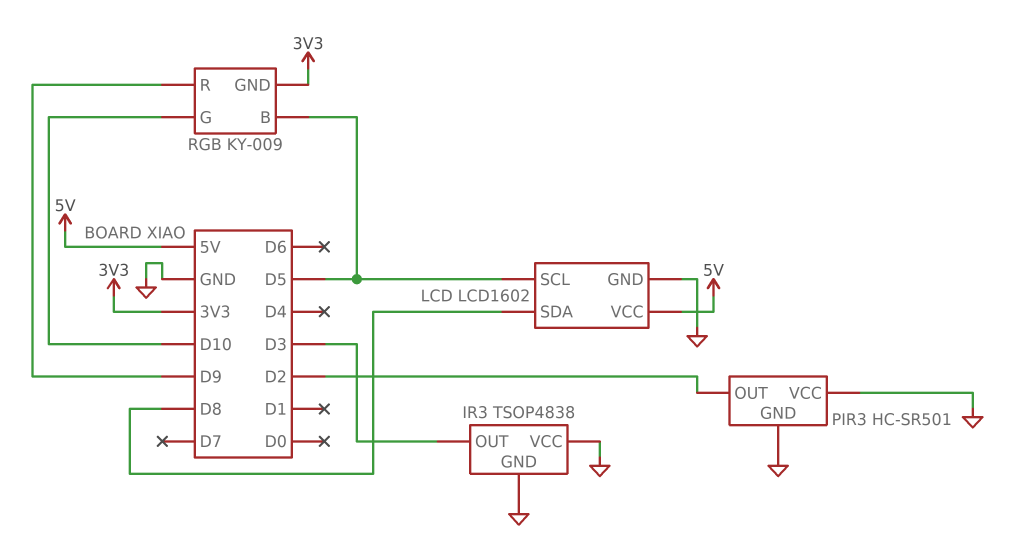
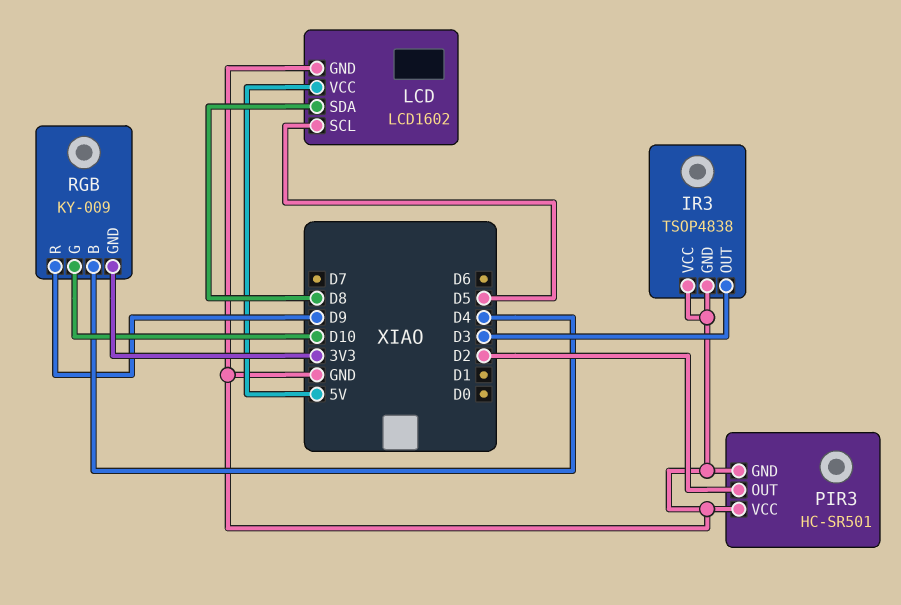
RGB pin B: D5 -> D4

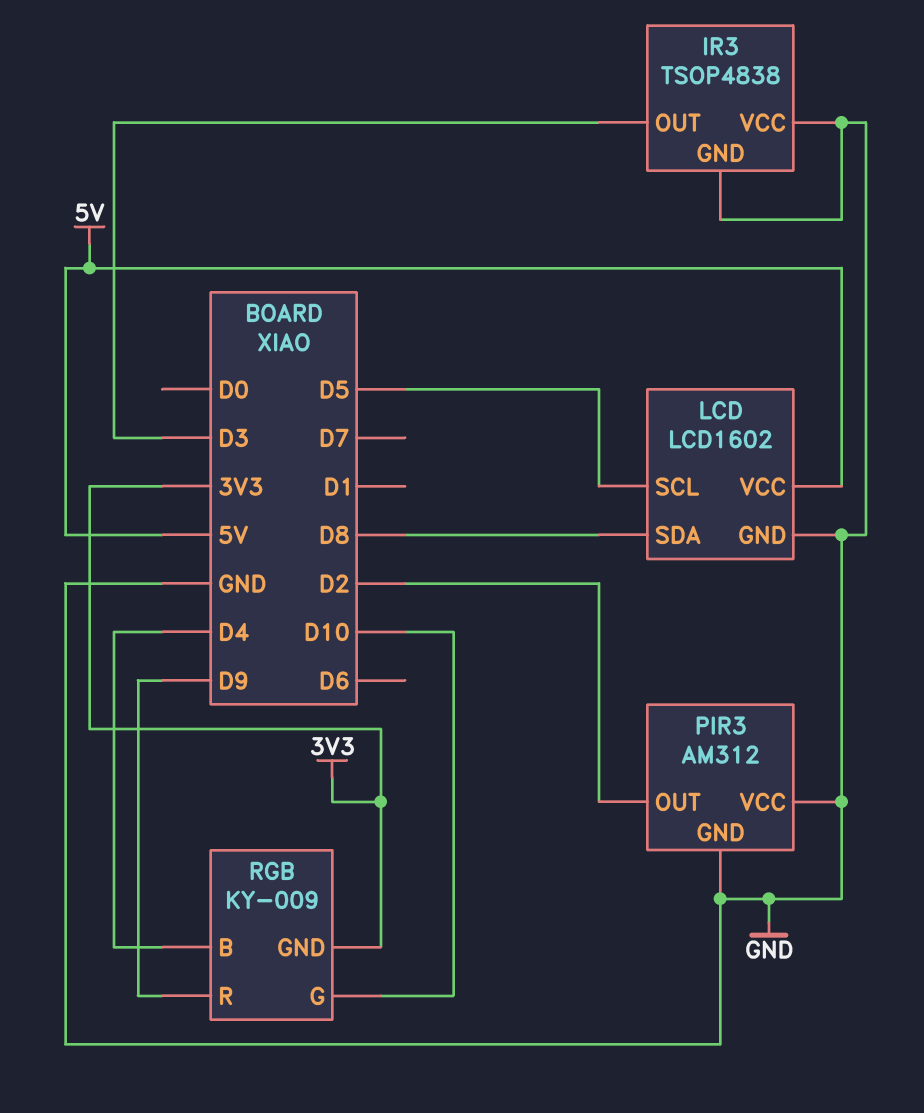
PIR3: HC-SR501 -> AM312

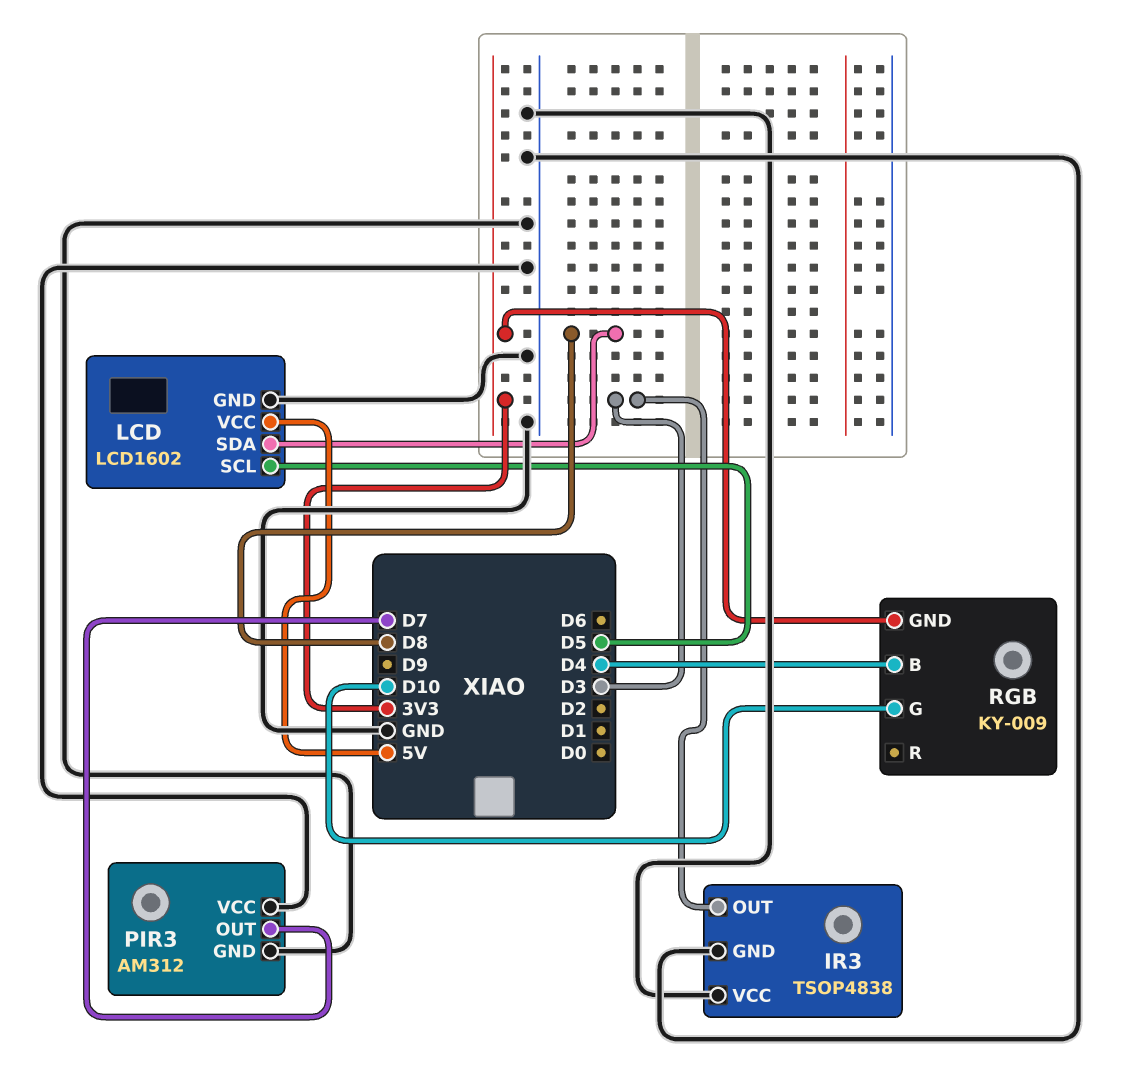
PIR3 pin OUT: D2 -> D7
RGB pin R: D9 -> none

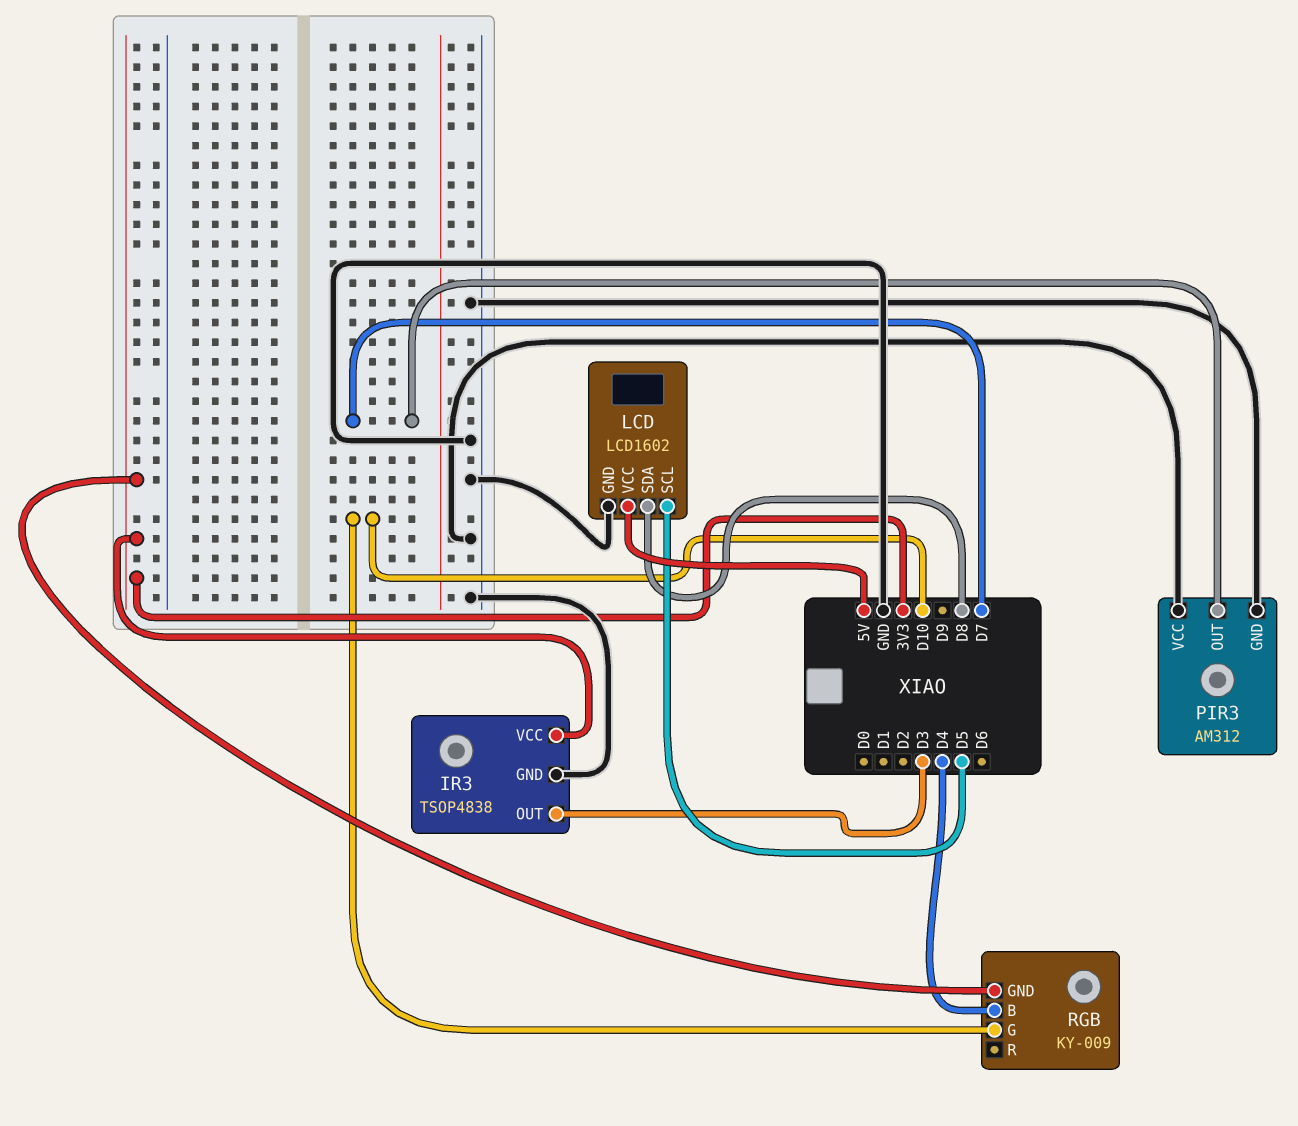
IR3 pin VCC: GND -> 3V3

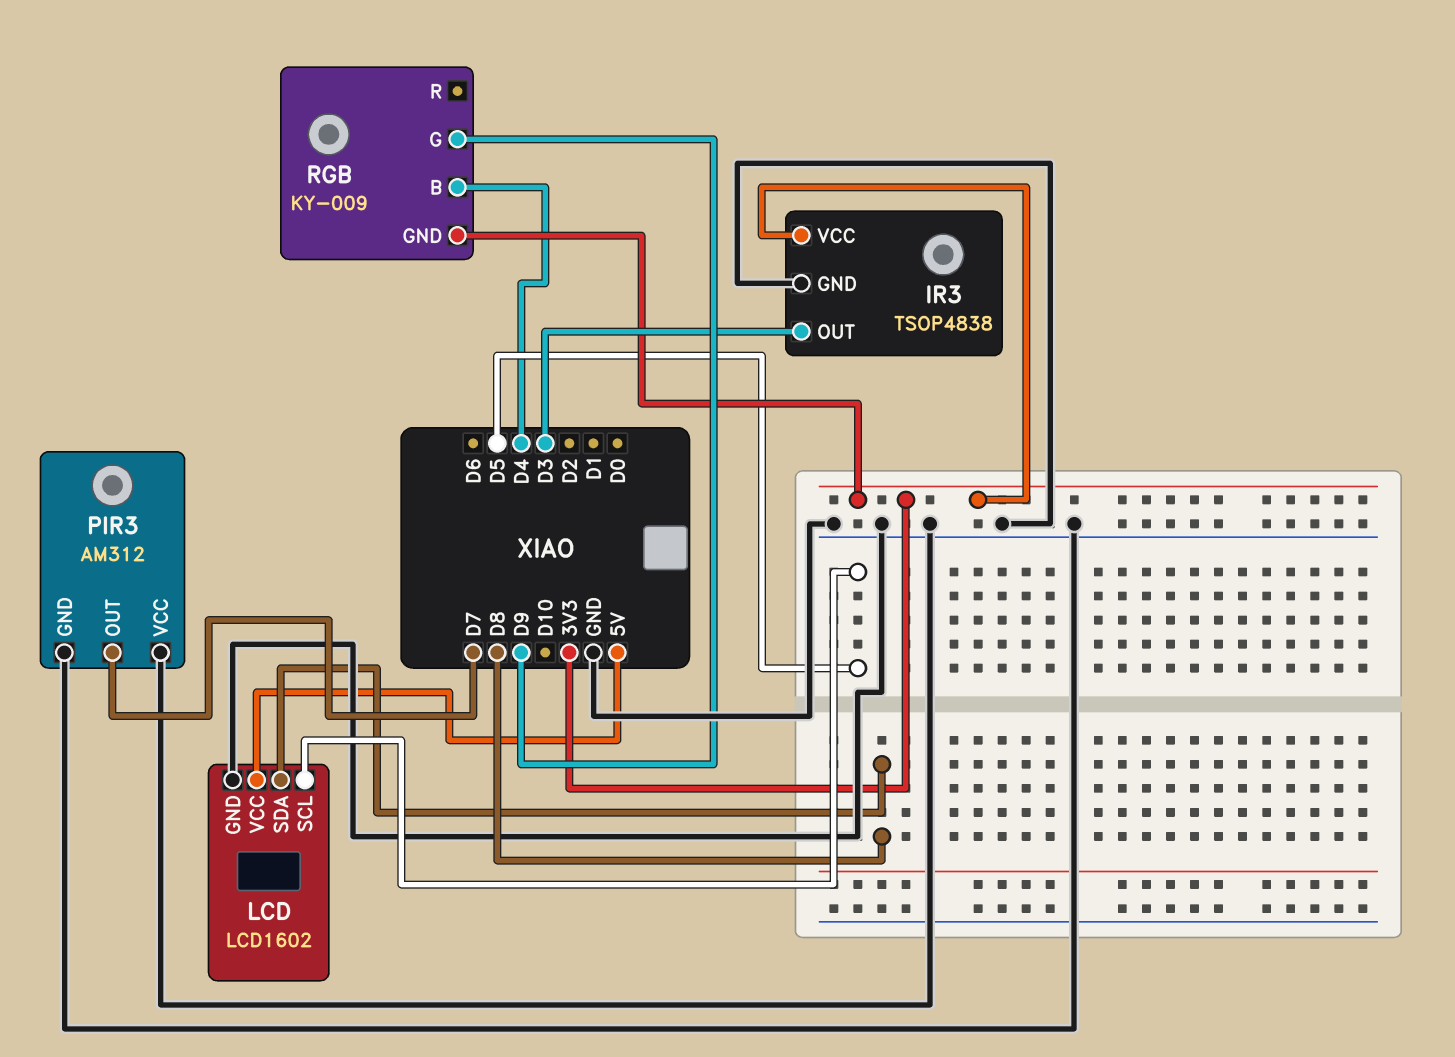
RGB pin G: D10 -> D9

